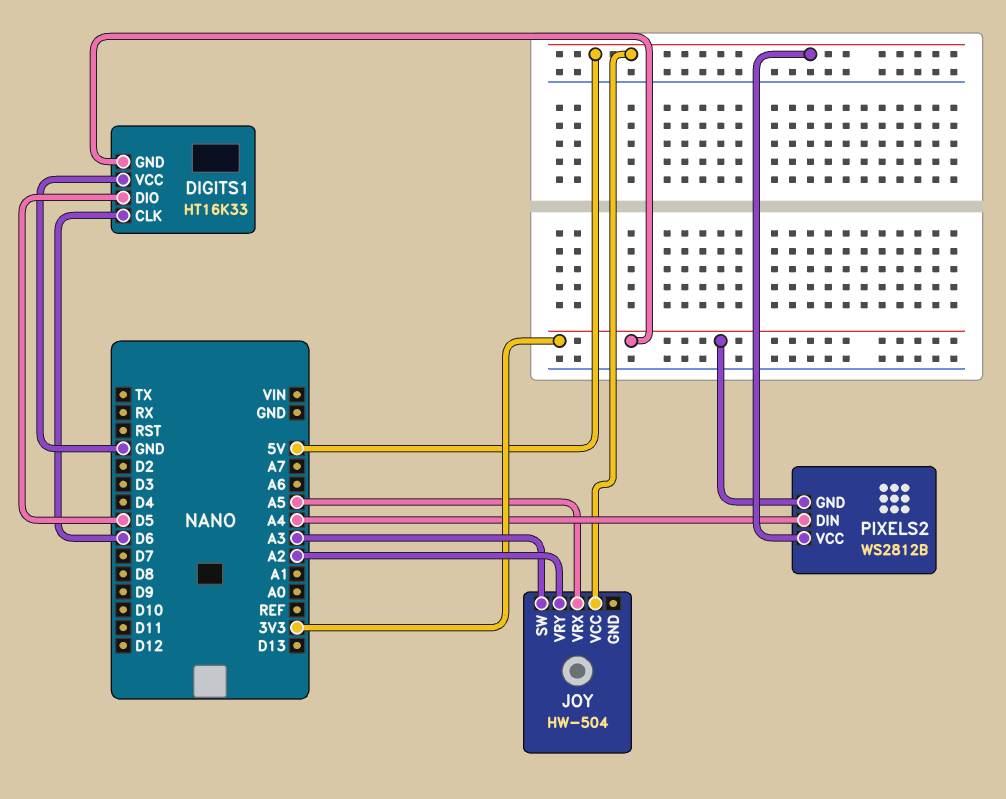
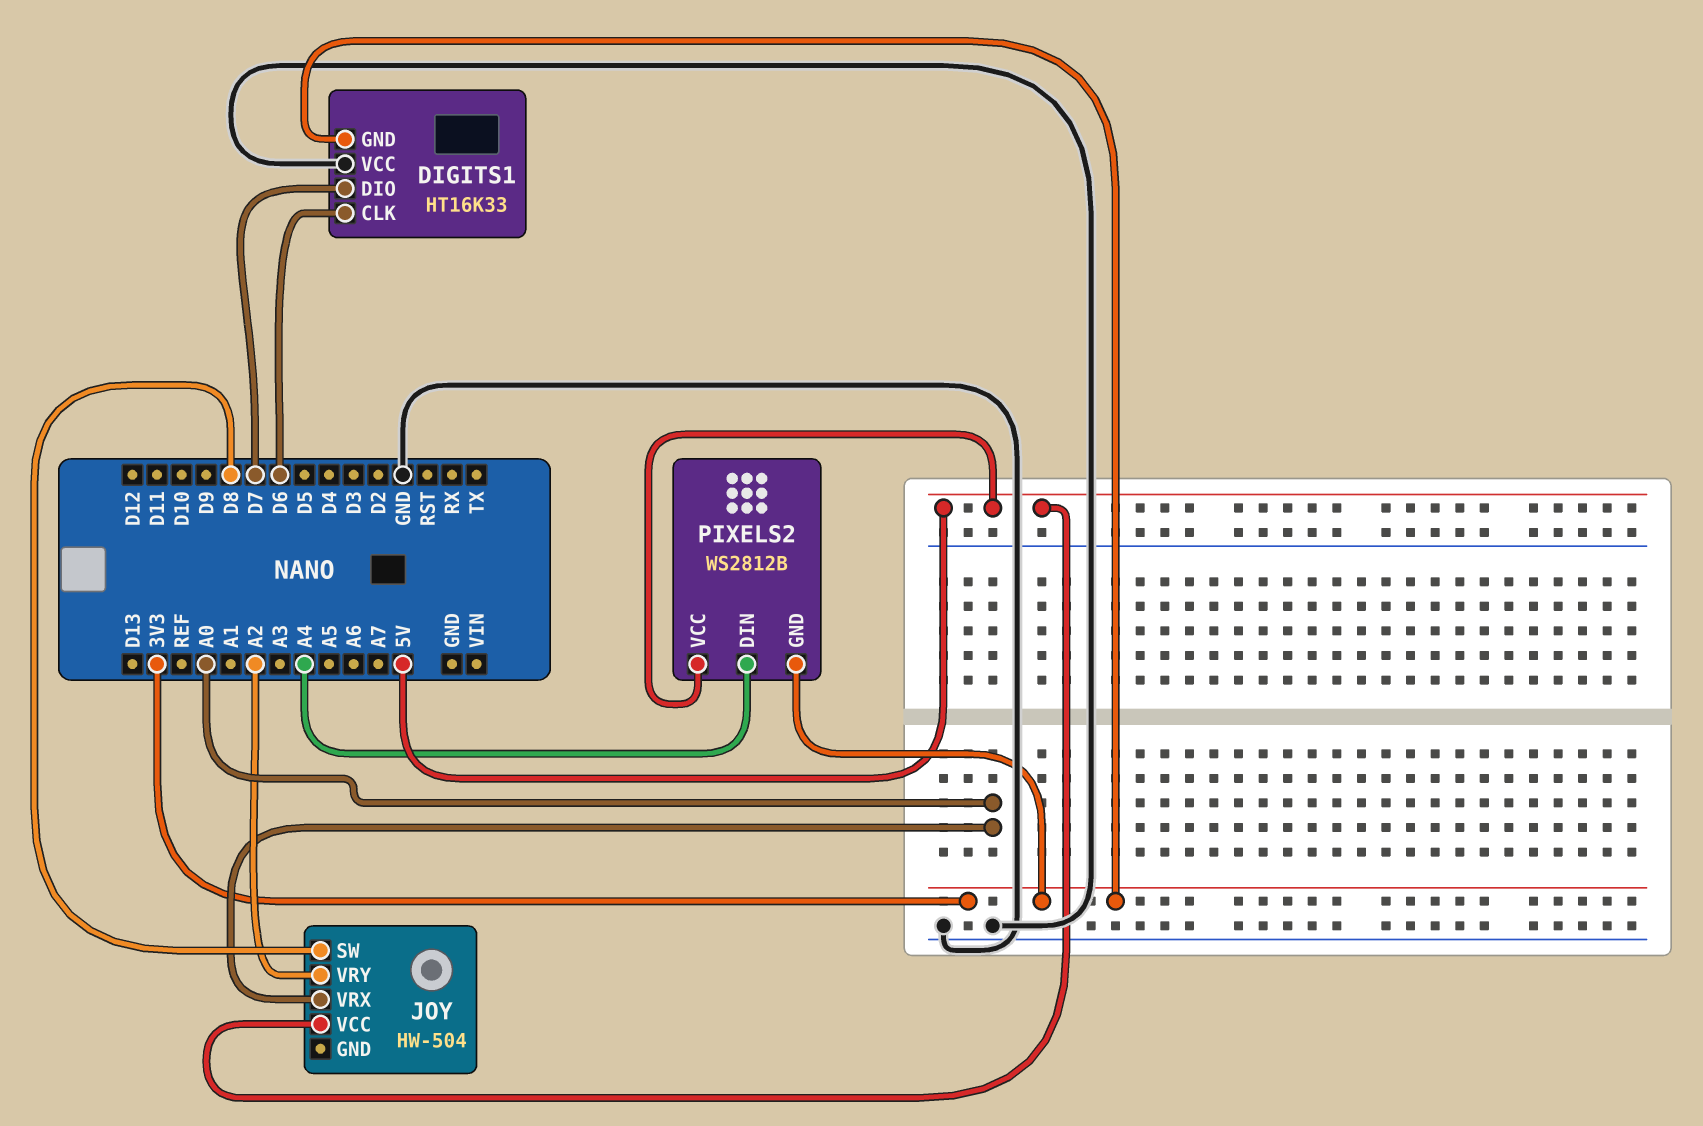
DIGITS1 pin DIO: D5 -> D7
JOY pin SW: A3 -> D8
JOY pin VRX: A5 -> A0

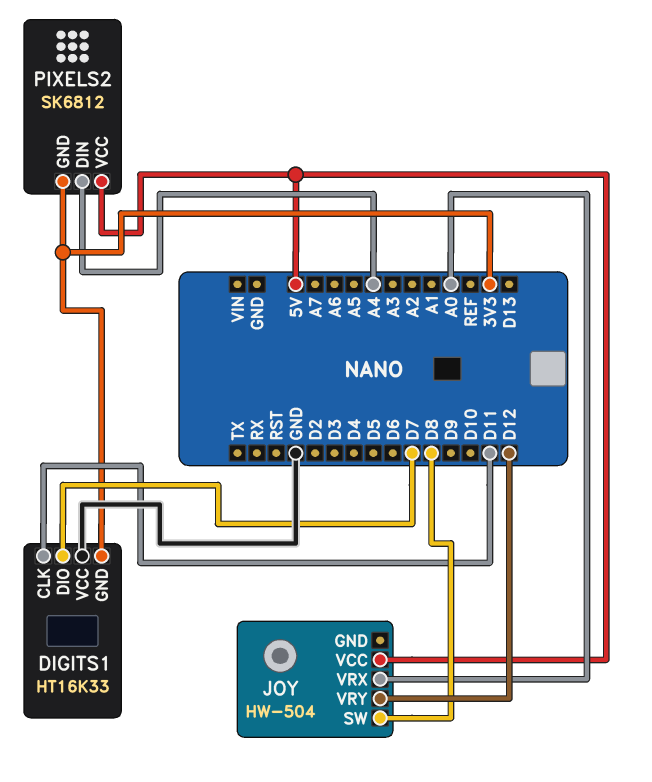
DIGITS1 pin CLK: D6 -> D11
JOY pin VRY: A2 -> D12
PIXELS2: WS2812B -> SK6812

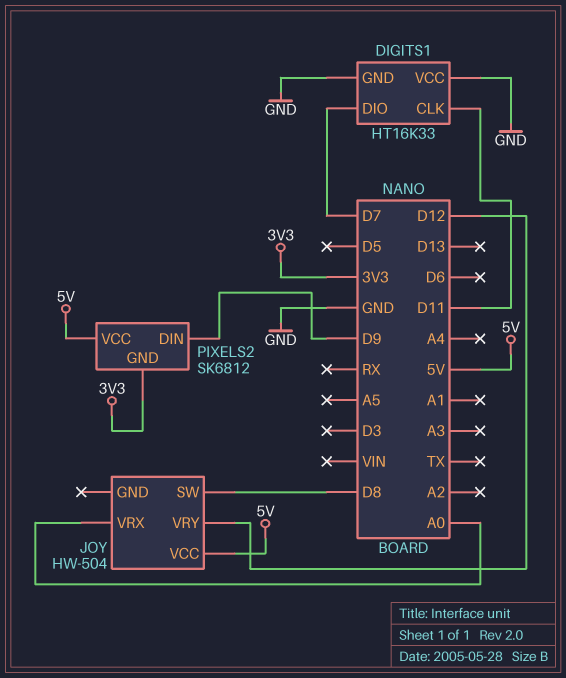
DIGITS1 pin GND: 3V3 -> GND
PIXELS2 pin DIN: A4 -> D9

